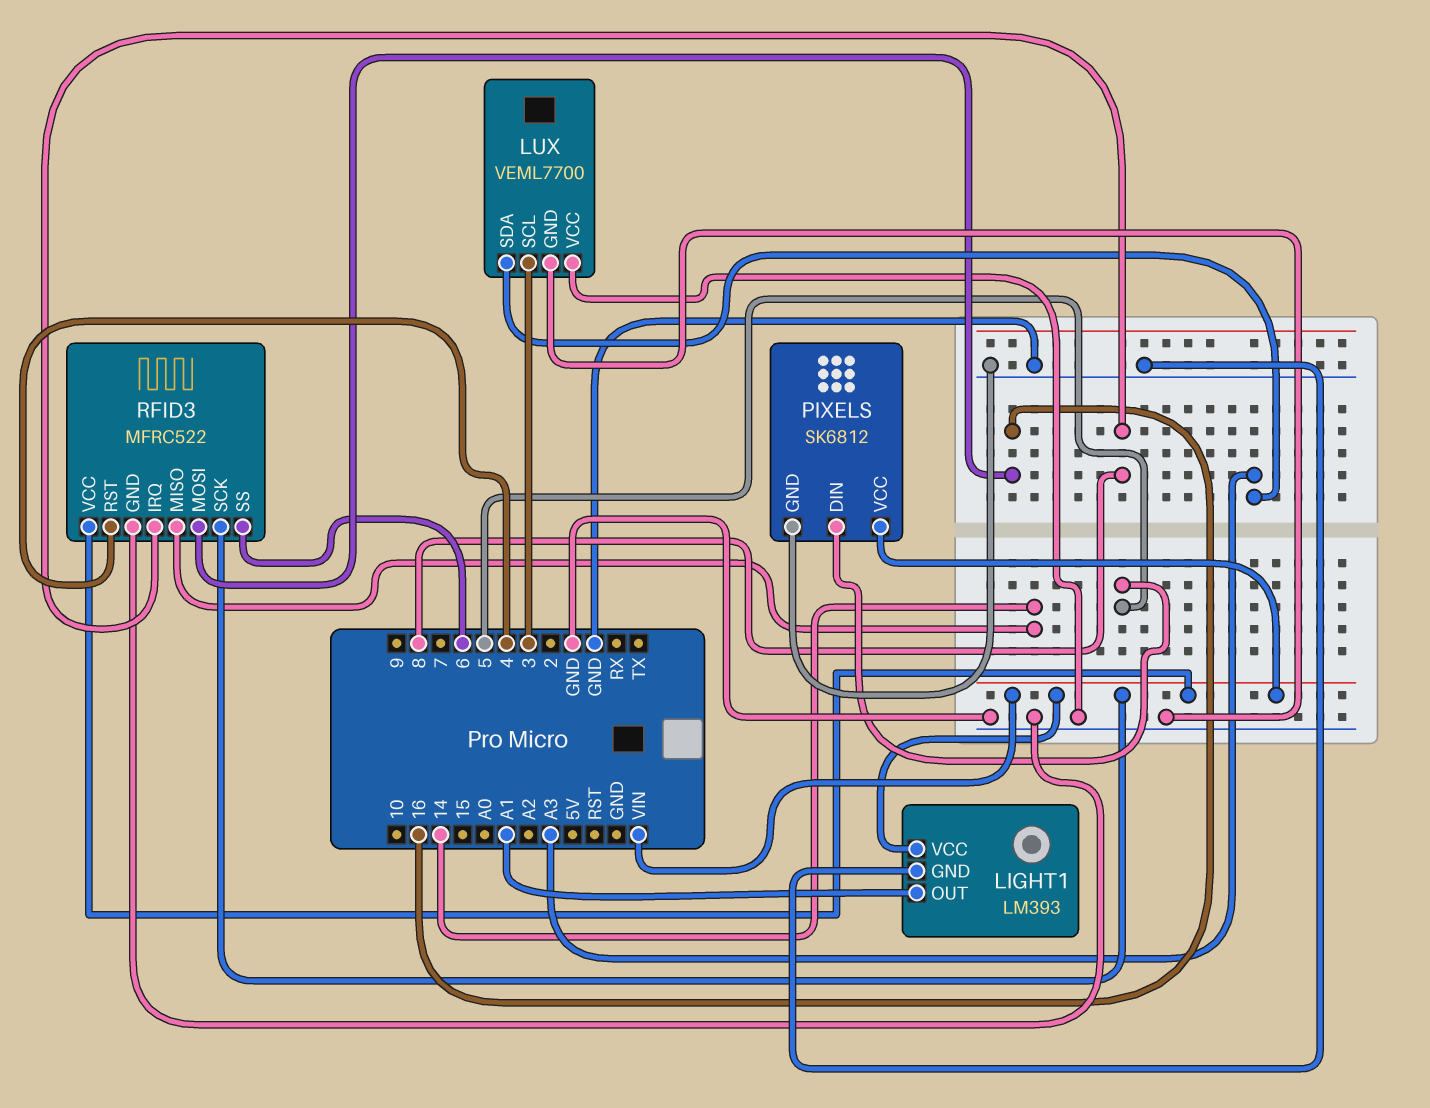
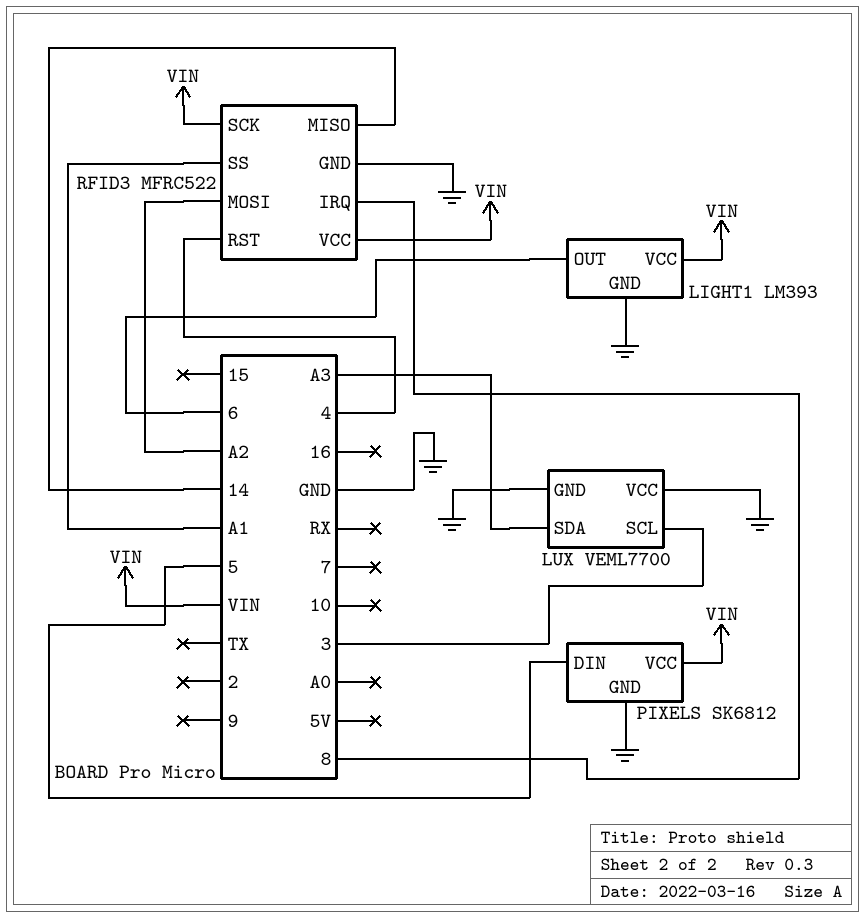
LIGHT1 pin OUT: A1 -> 6
RFID3 pin MOSI: 16 -> A2
RFID3 pin SS: 6 -> A1

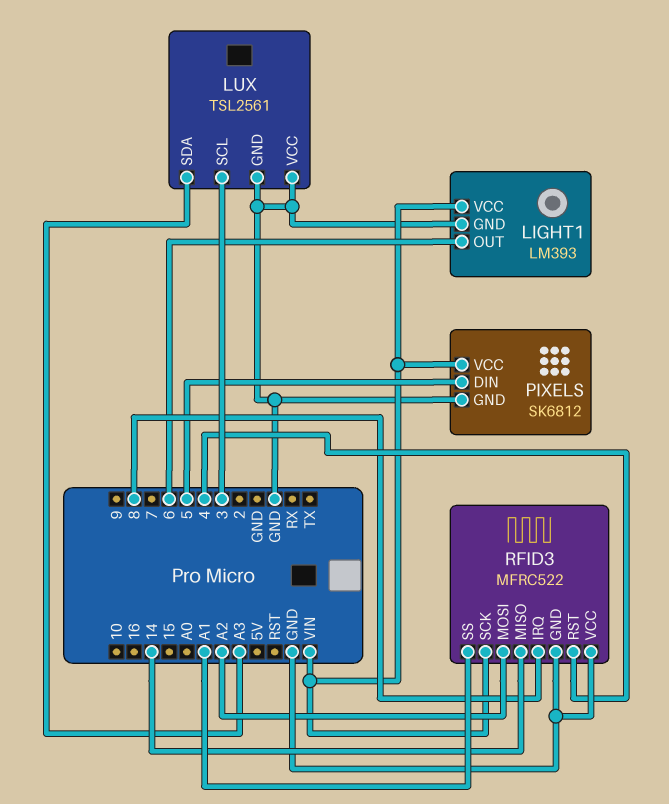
LUX: VEML7700 -> TSL2561
RFID3 pin VCC: VIN -> GND

